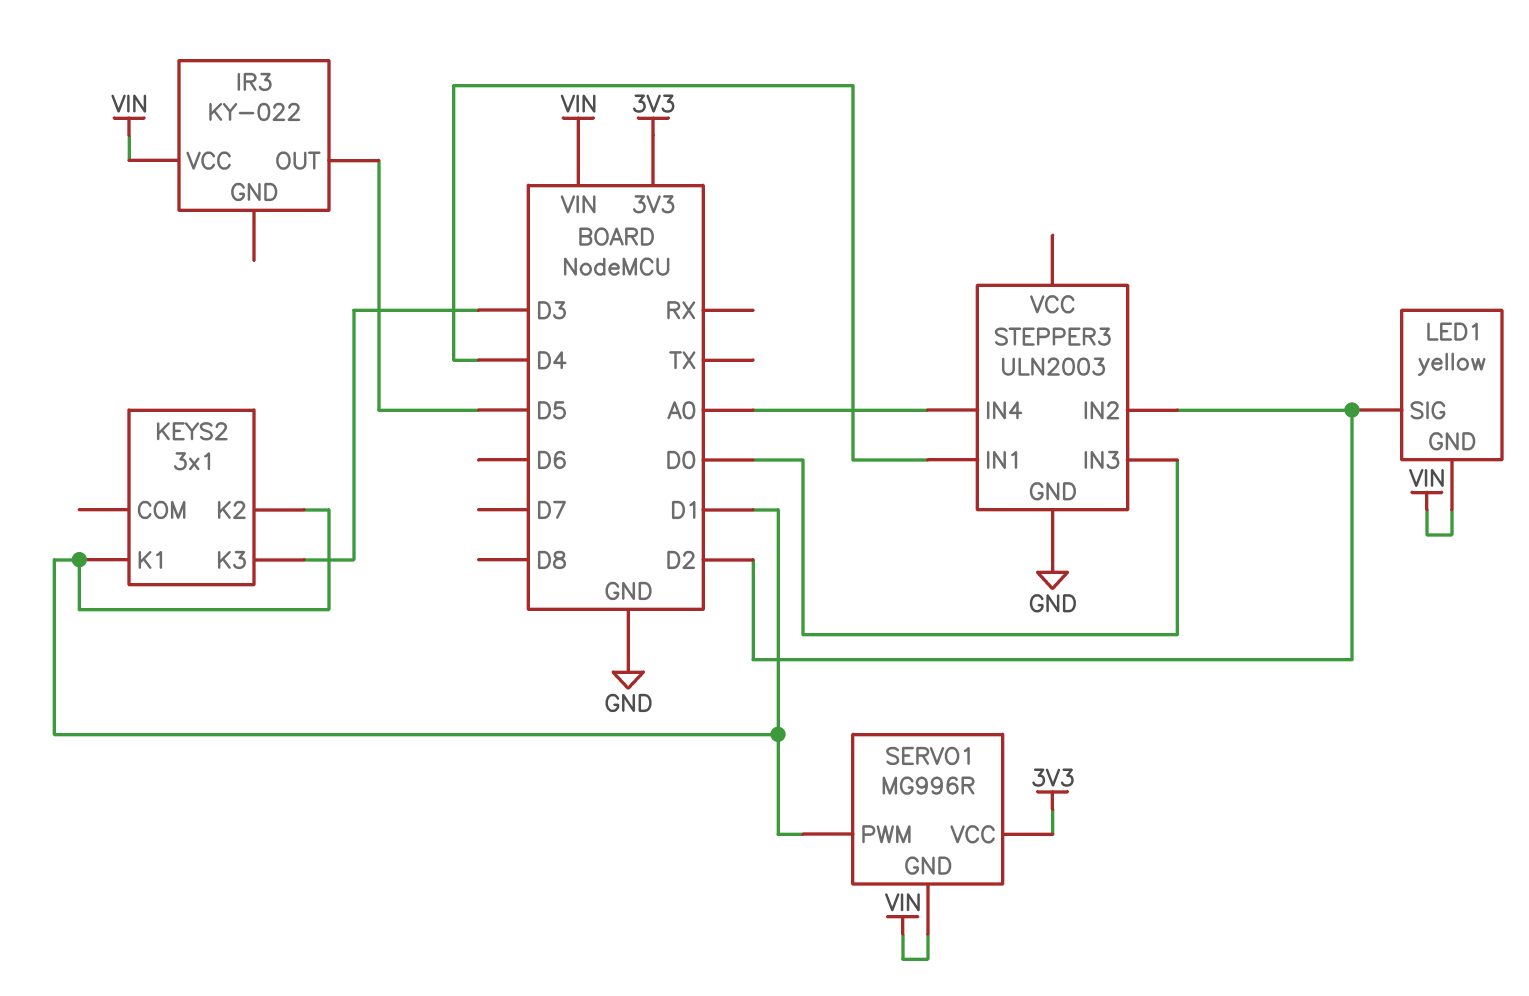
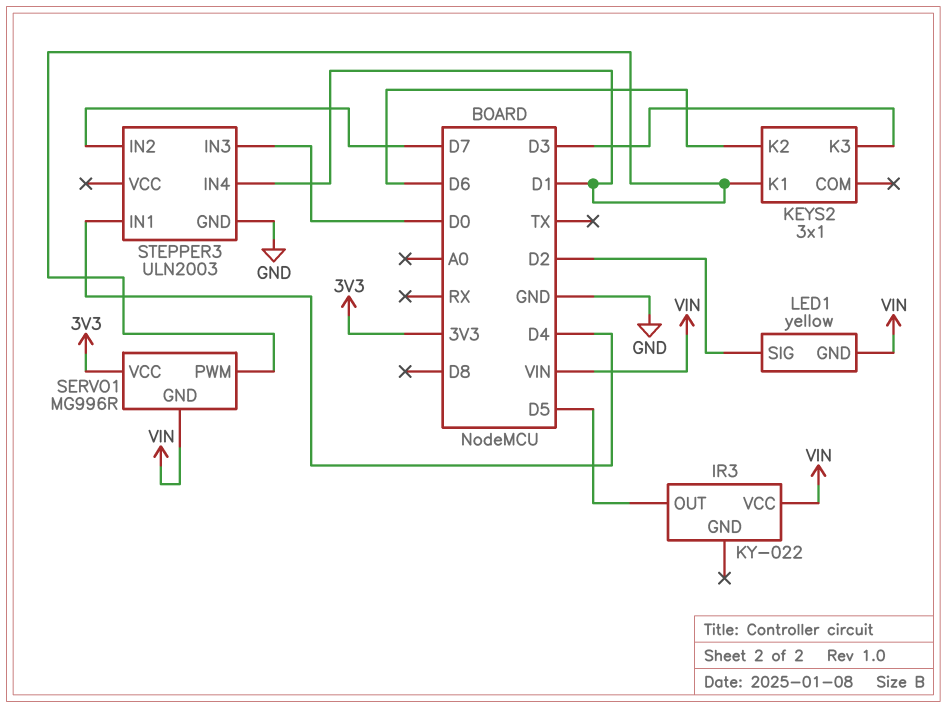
KEYS2 pin K2: D1 -> D6
STEPPER3 pin IN2: D2 -> D7
STEPPER3 pin IN4: A0 -> D1

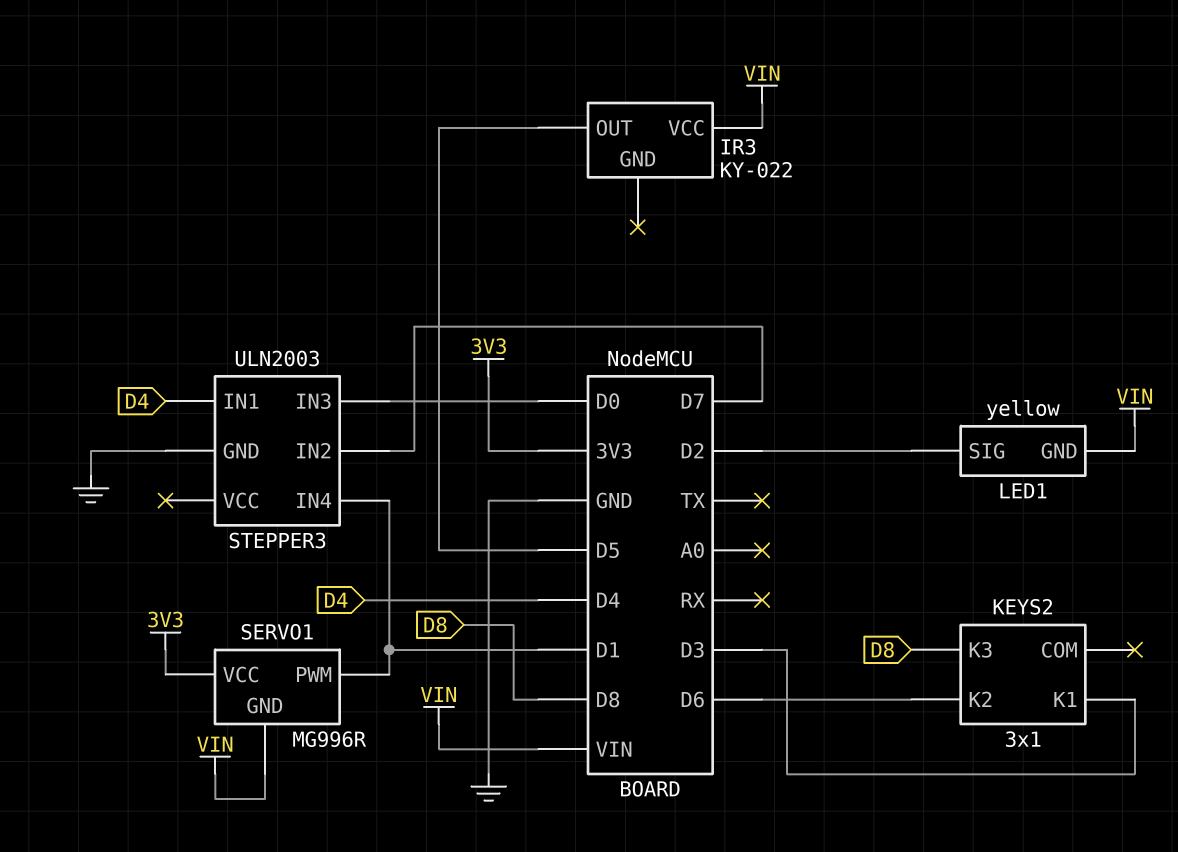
KEYS2 pin K1: D1 -> D3
KEYS2 pin K3: D3 -> D8

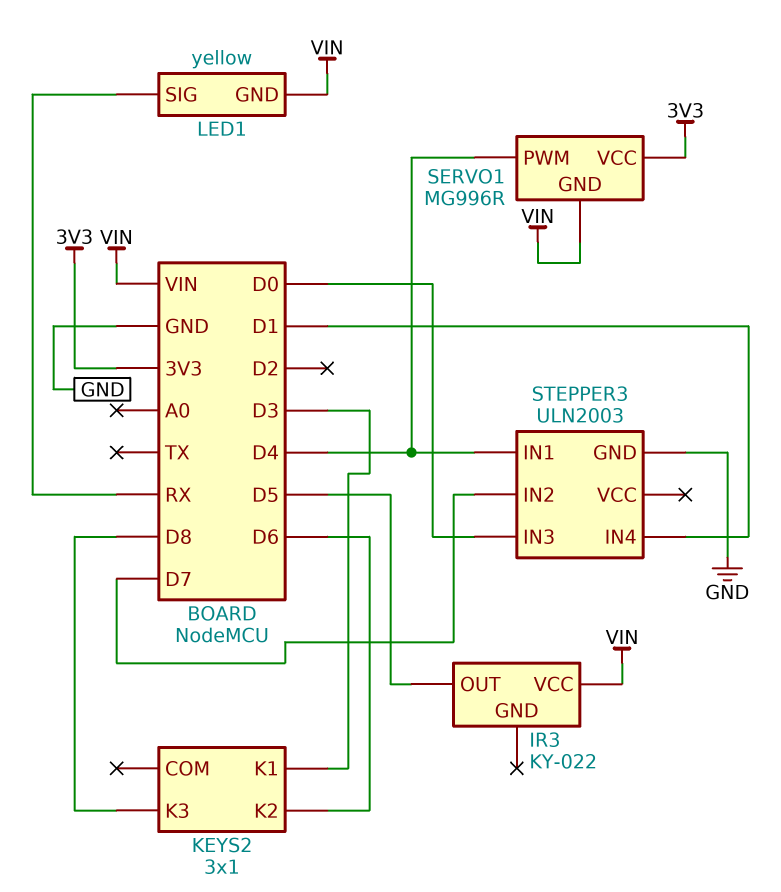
LED1 pin SIG: D2 -> RX
SERVO1 pin PWM: D1 -> D4

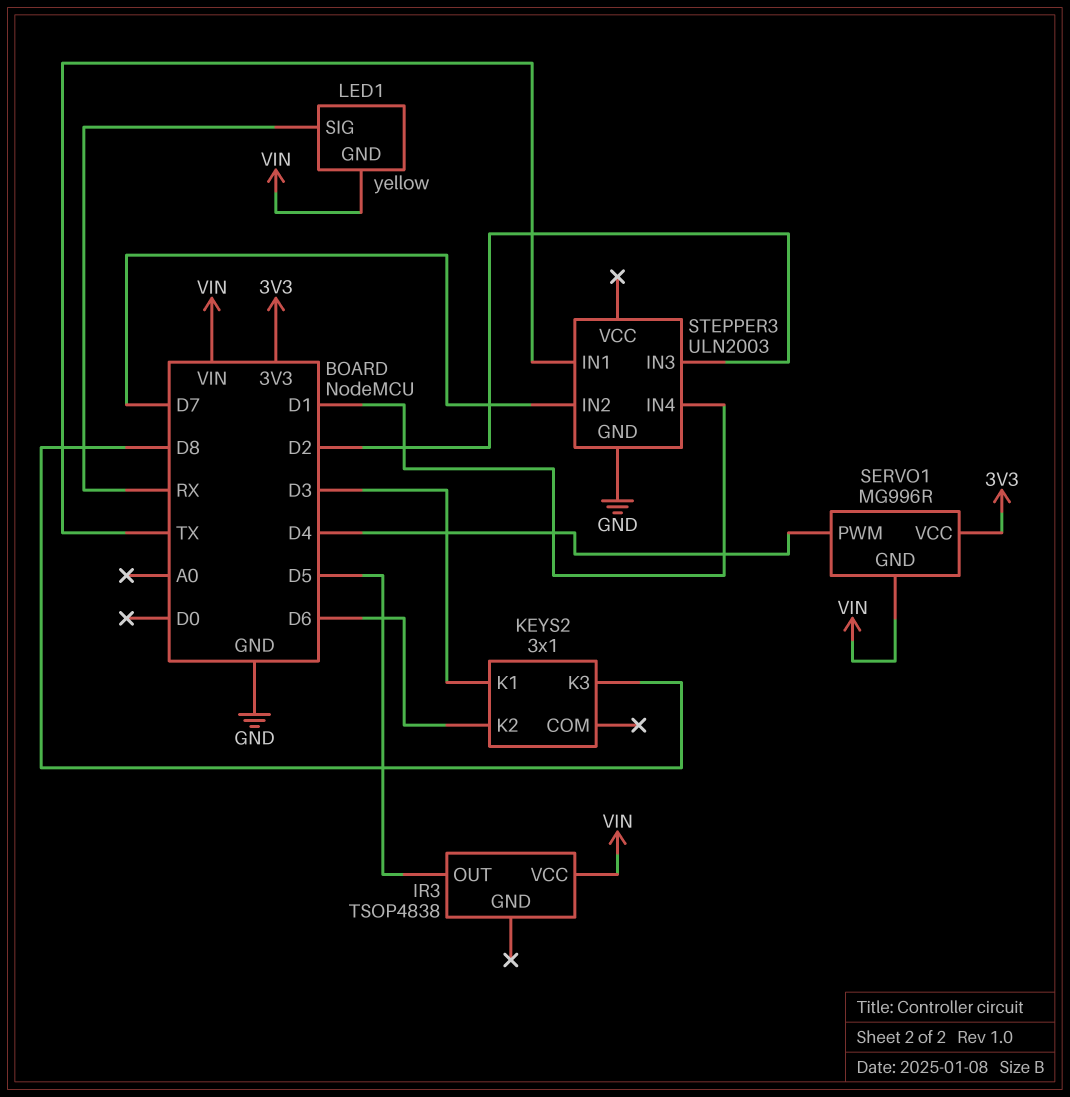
IR3: KY-022 -> TSOP4838
STEPPER3 pin IN1: D4 -> TX
STEPPER3 pin IN3: D0 -> D2

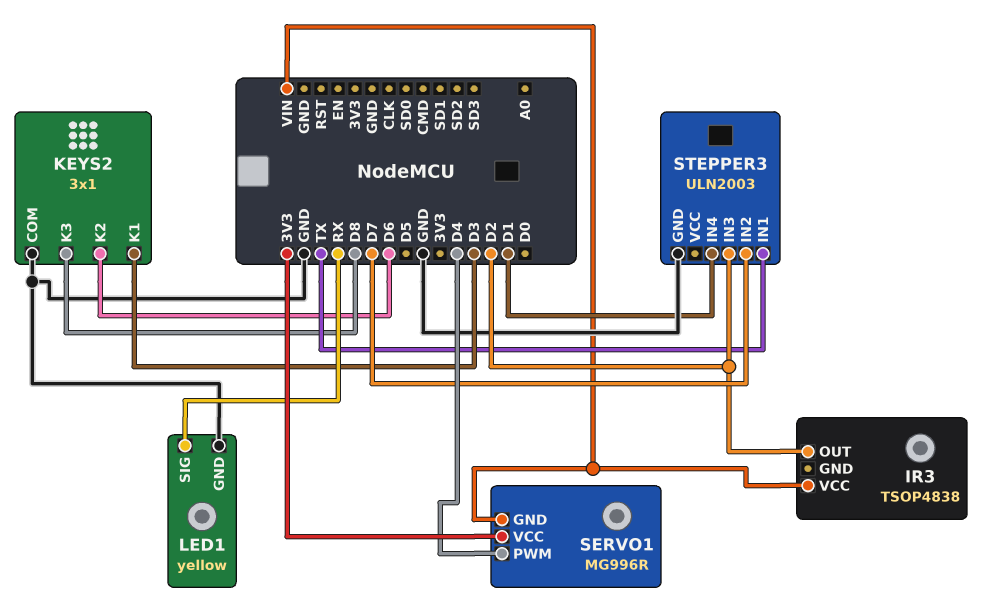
IR3 pin OUT: D5 -> D2
KEYS2 pin COM: none -> GND
LED1 pin GND: VIN -> GND

